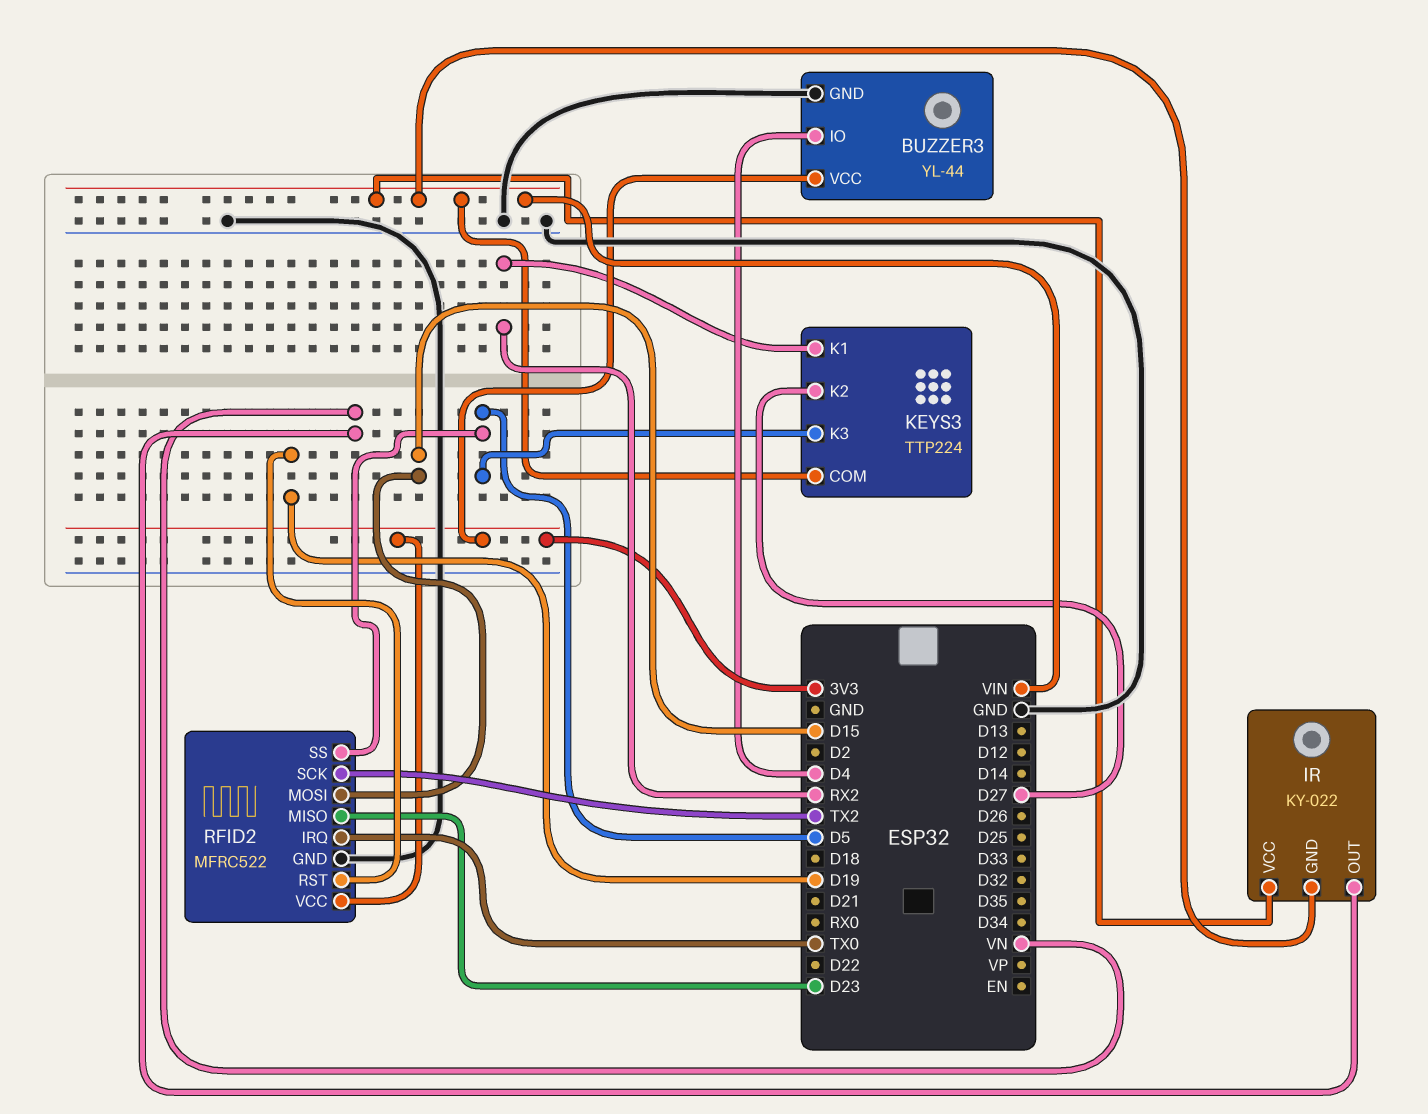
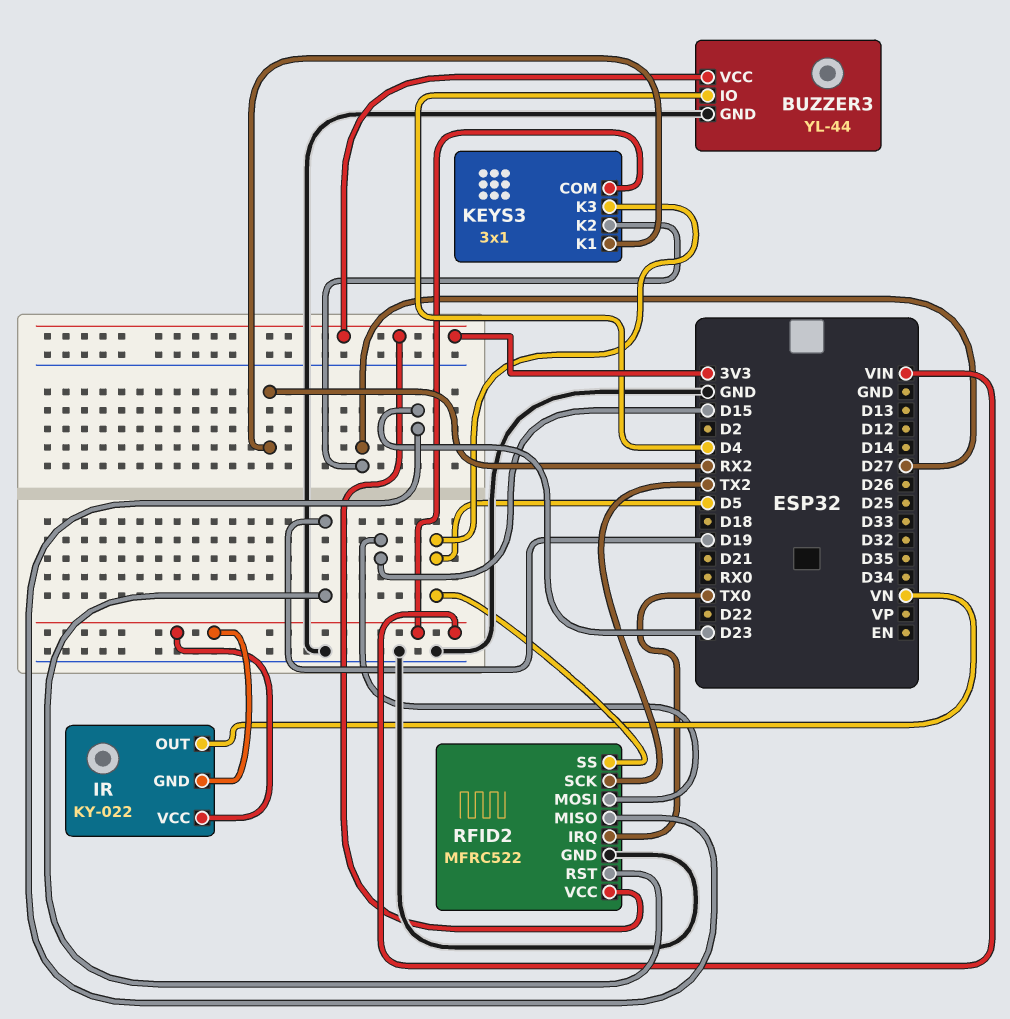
KEYS3: TTP224 -> 3x1

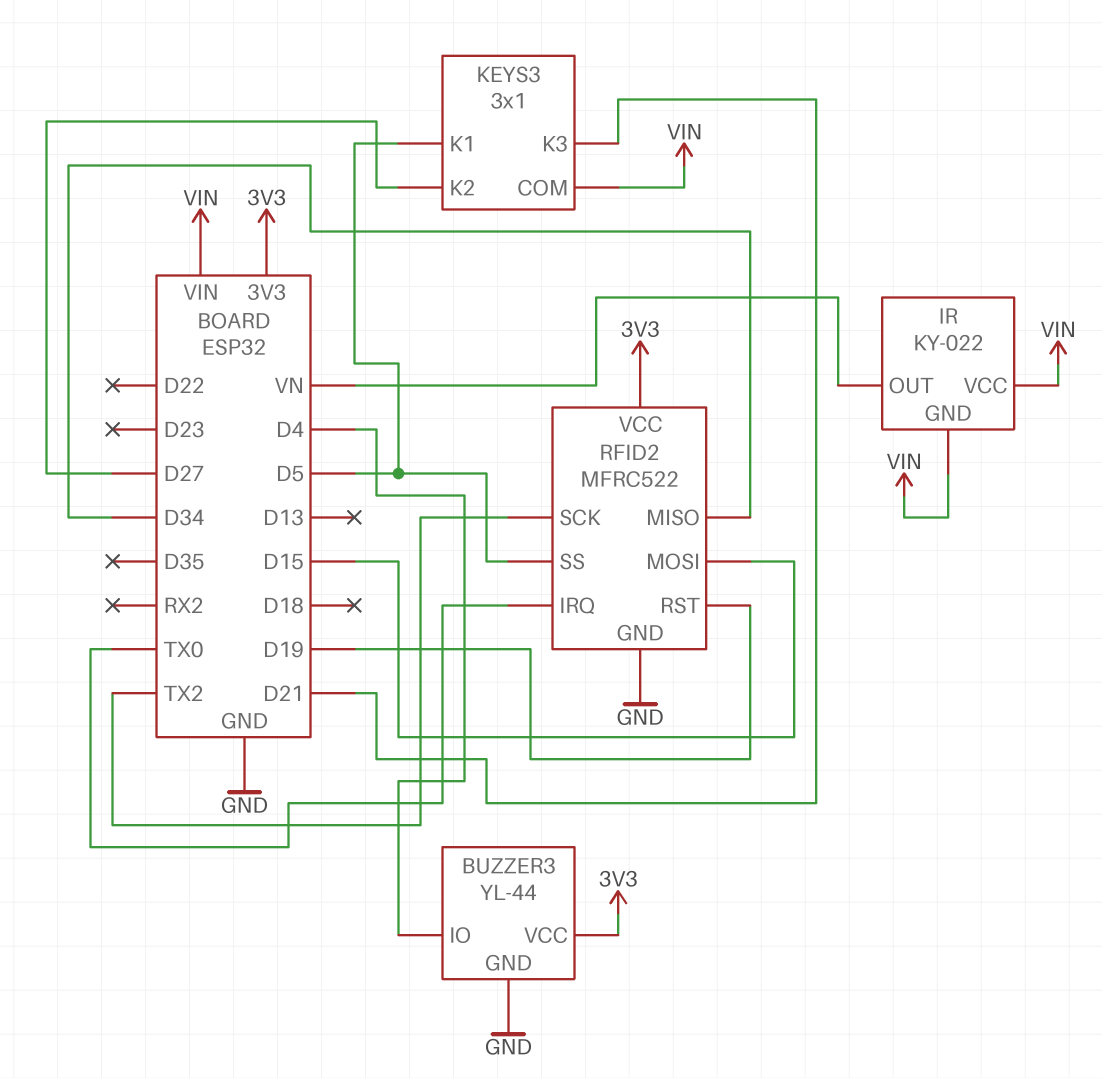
KEYS3 pin K1: RX2 -> D5
KEYS3 pin K3: D5 -> D21
RFID2 pin MISO: D23 -> D34

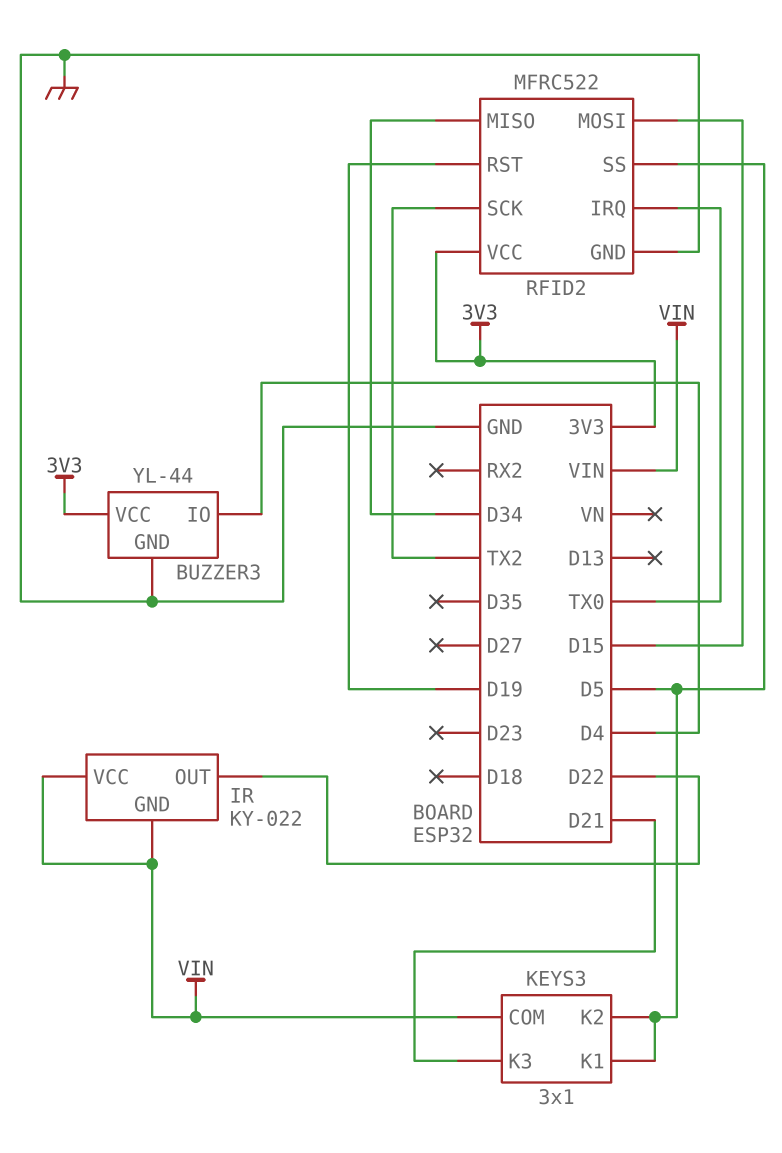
IR pin OUT: VN -> D22
KEYS3 pin K2: D27 -> D5

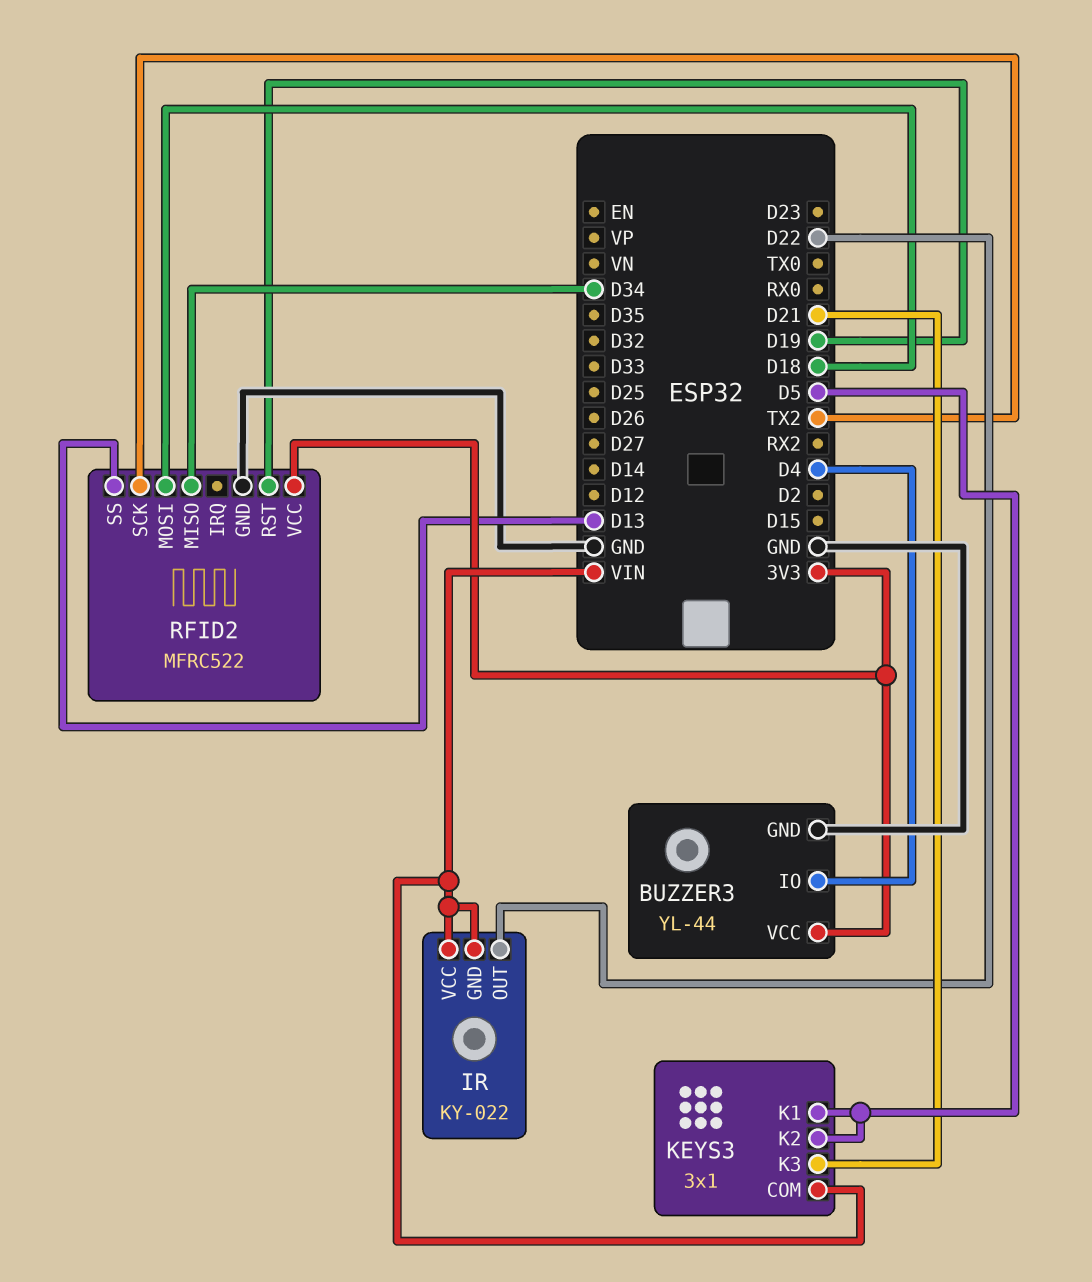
RFID2 pin IRQ: TX0 -> none
RFID2 pin MOSI: D15 -> D18
RFID2 pin SS: D5 -> D13

